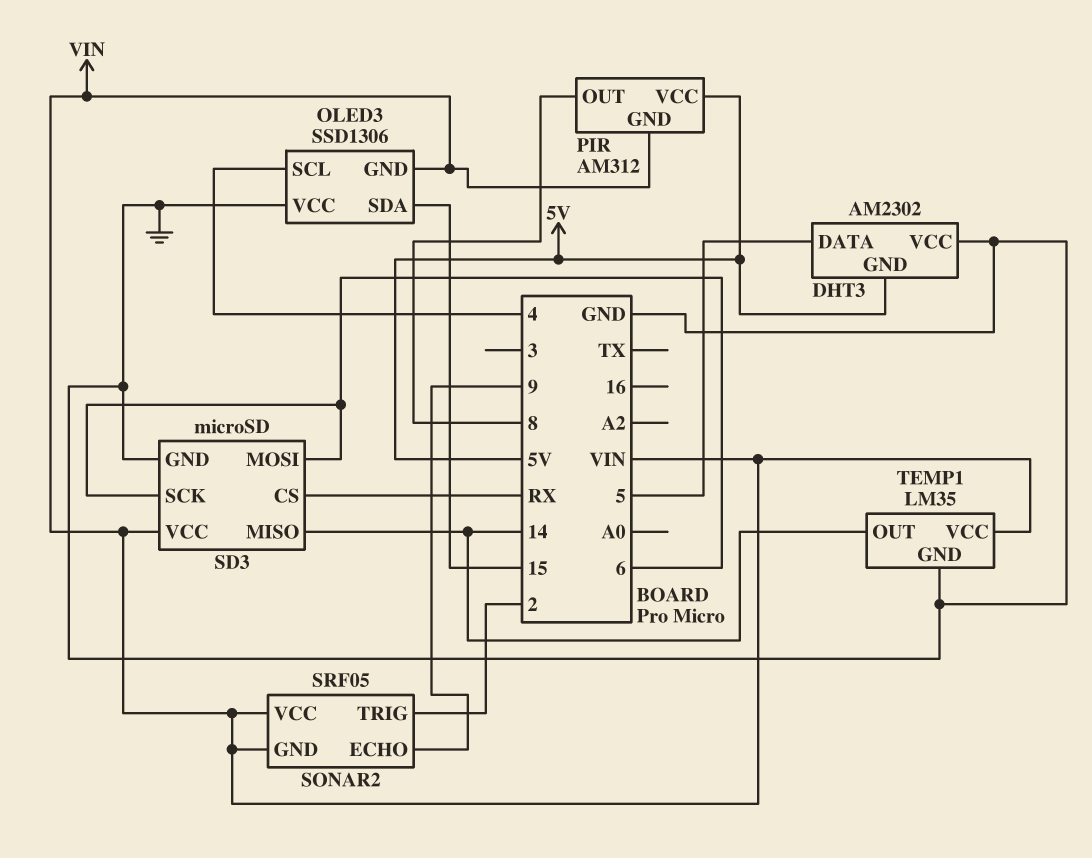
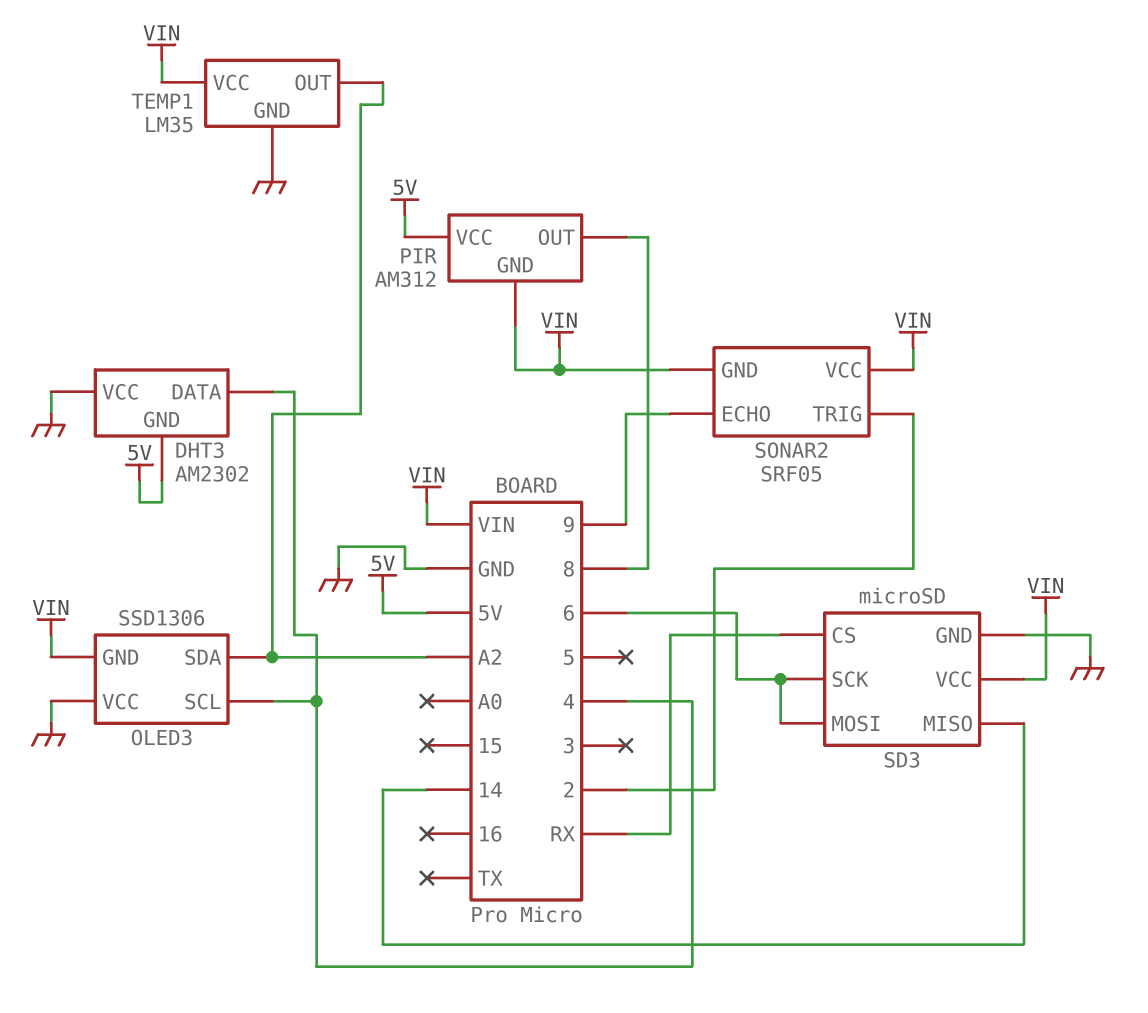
DHT3 pin DATA: 5 -> 4
OLED3 pin SDA: 15 -> A2
TEMP1 pin OUT: 14 -> A2

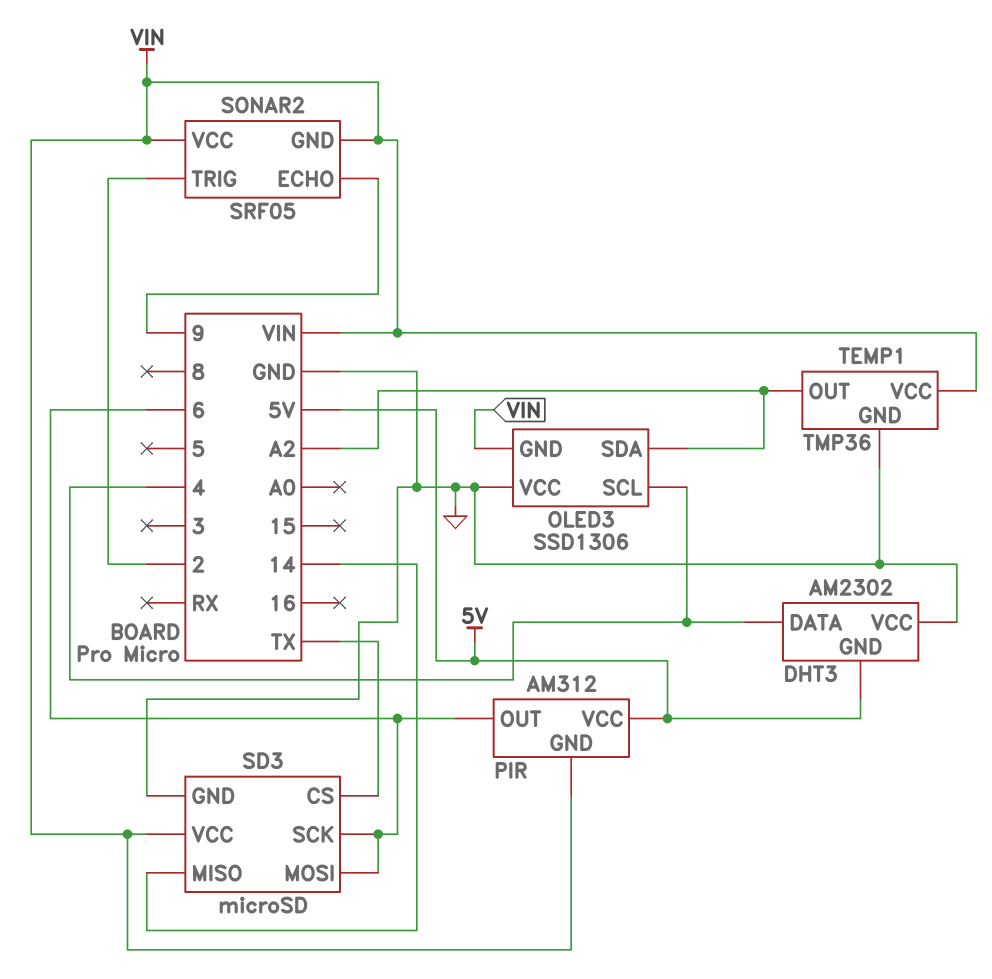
PIR pin OUT: 8 -> 6
SD3 pin CS: RX -> TX
TEMP1: LM35 -> TMP36

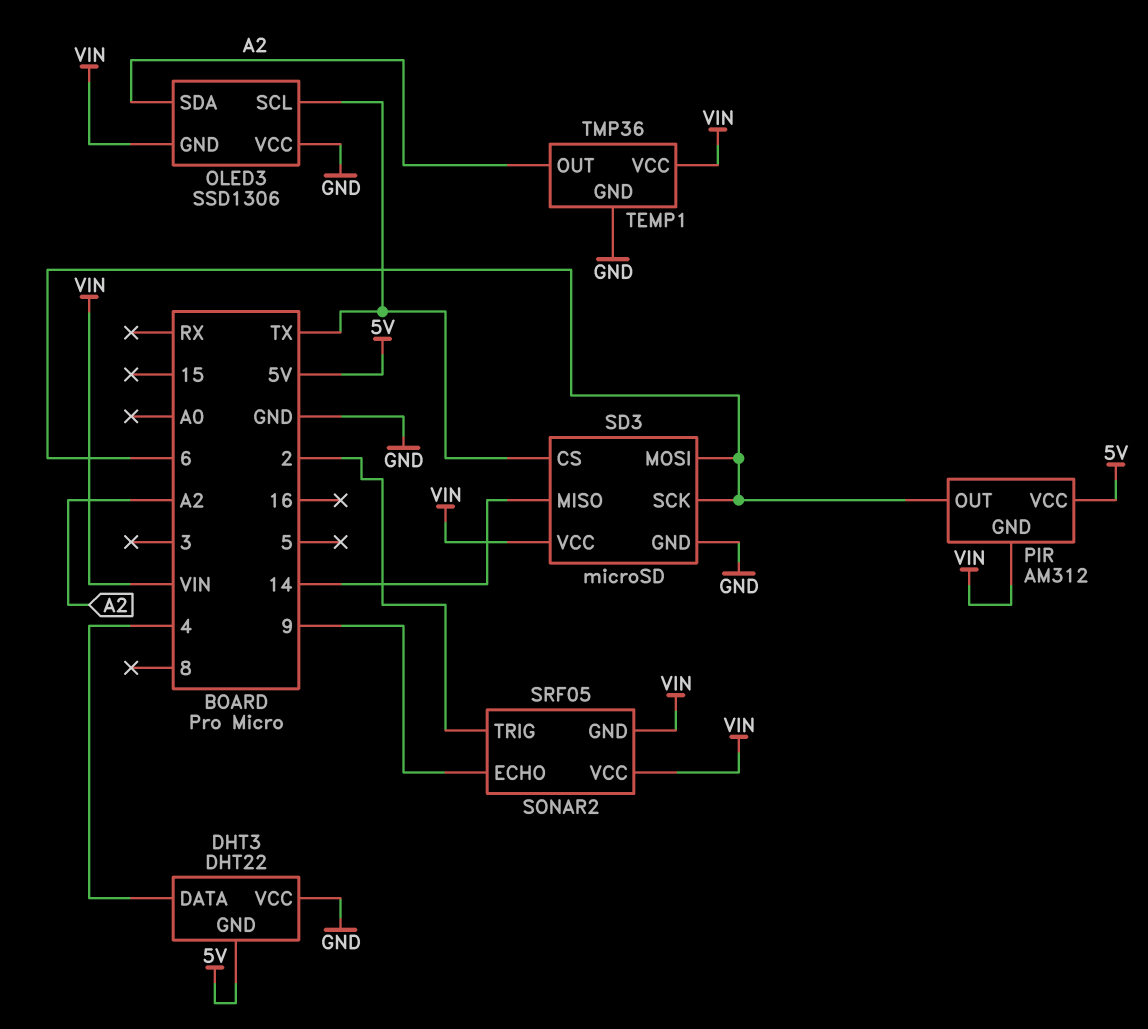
DHT3: AM2302 -> DHT22
OLED3 pin SCL: 4 -> TX

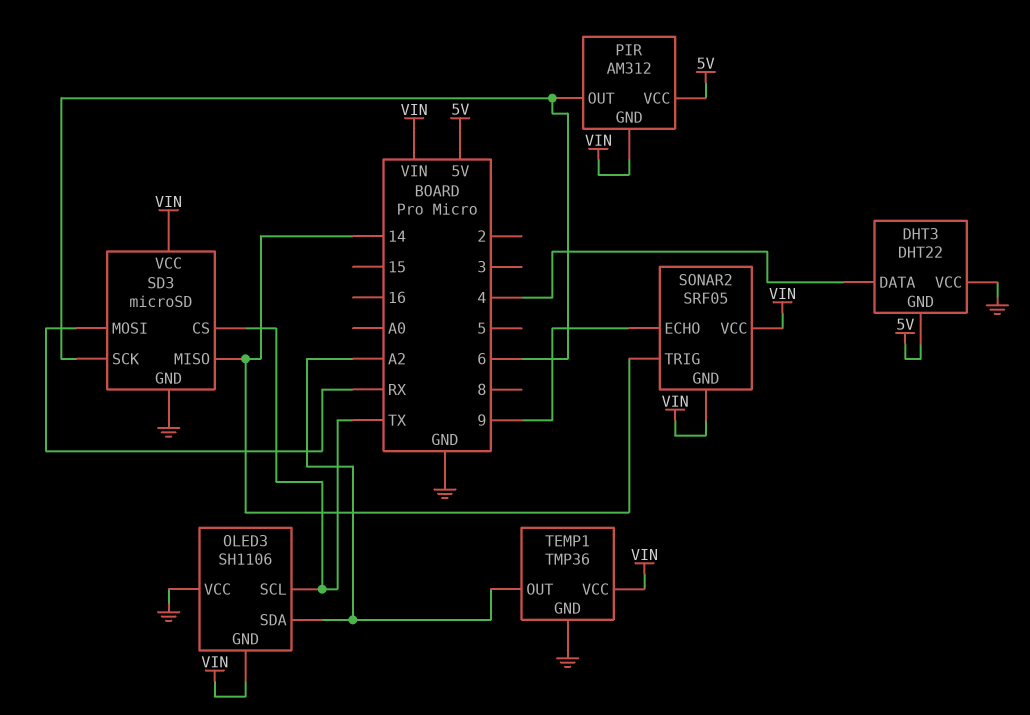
OLED3: SSD1306 -> SH1106
SD3 pin MOSI: 6 -> RX
SONAR2 pin TRIG: 2 -> 14

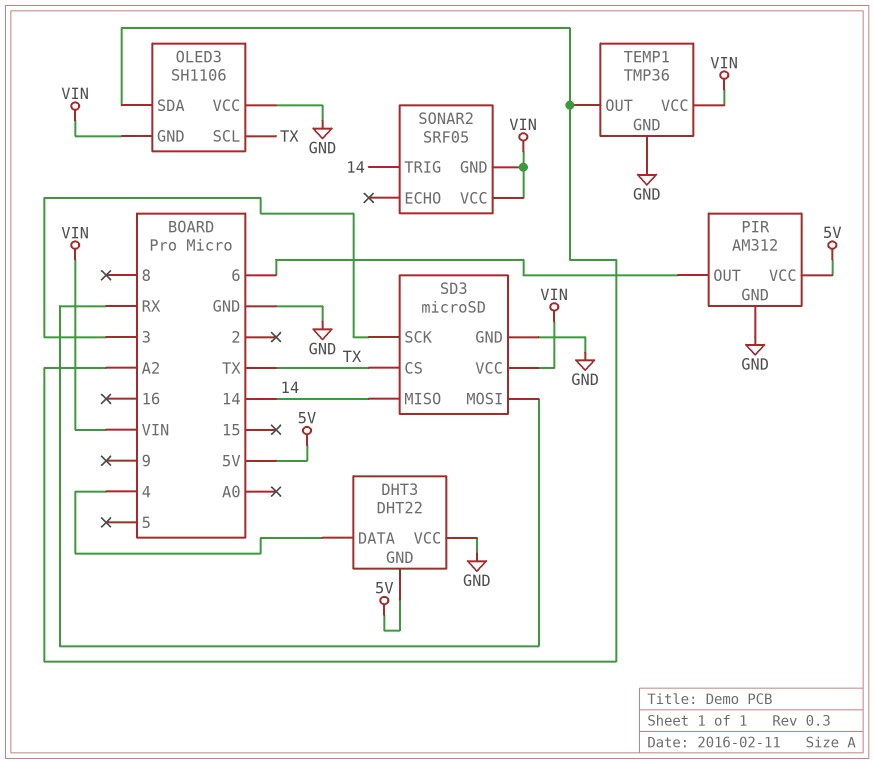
PIR pin GND: VIN -> GND
SD3 pin SCK: 6 -> 3
SONAR2 pin ECHO: 9 -> none

